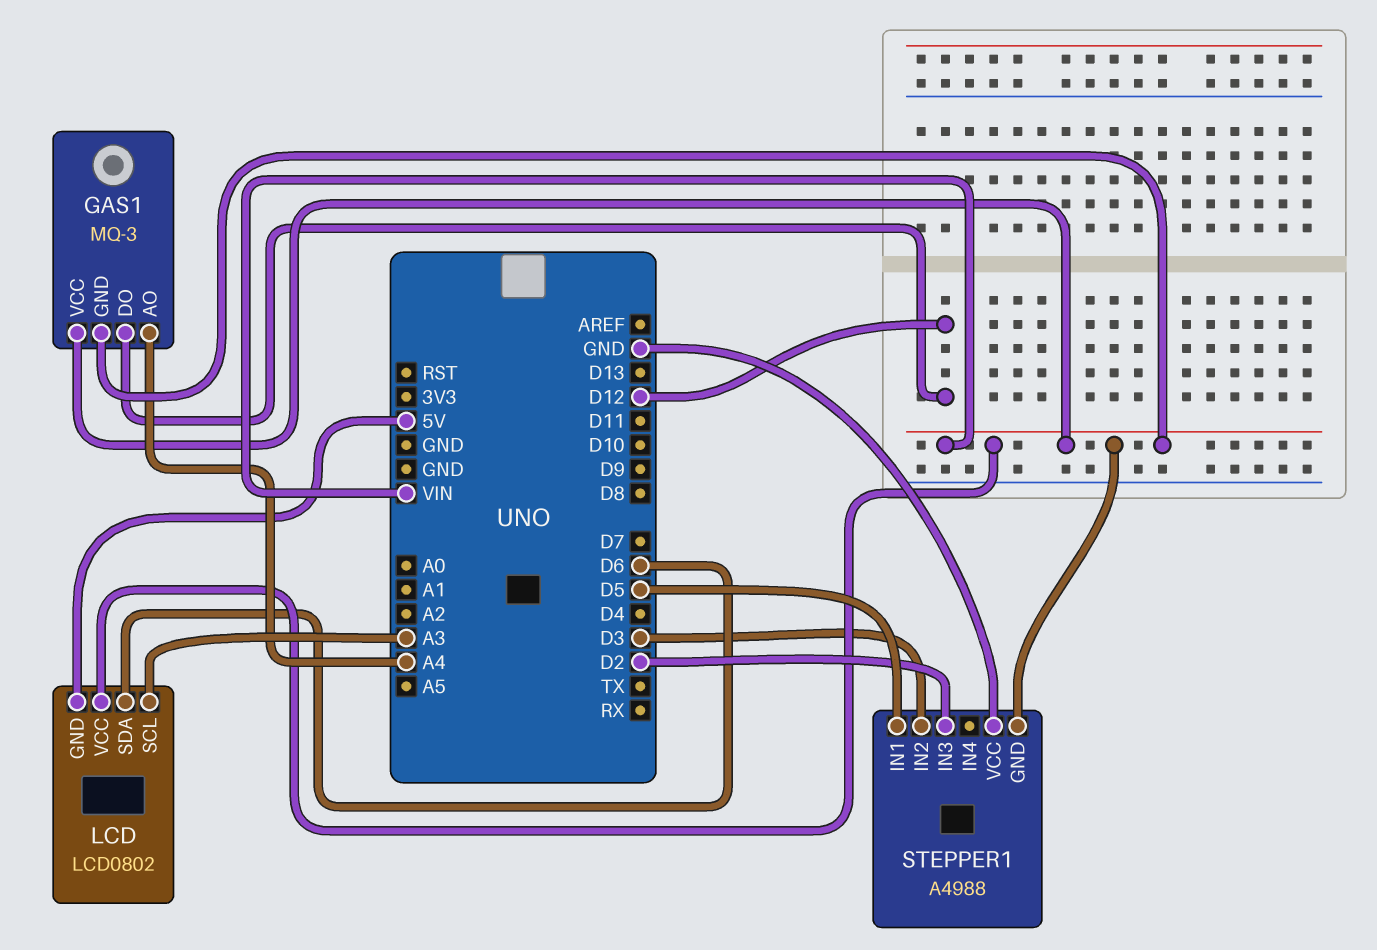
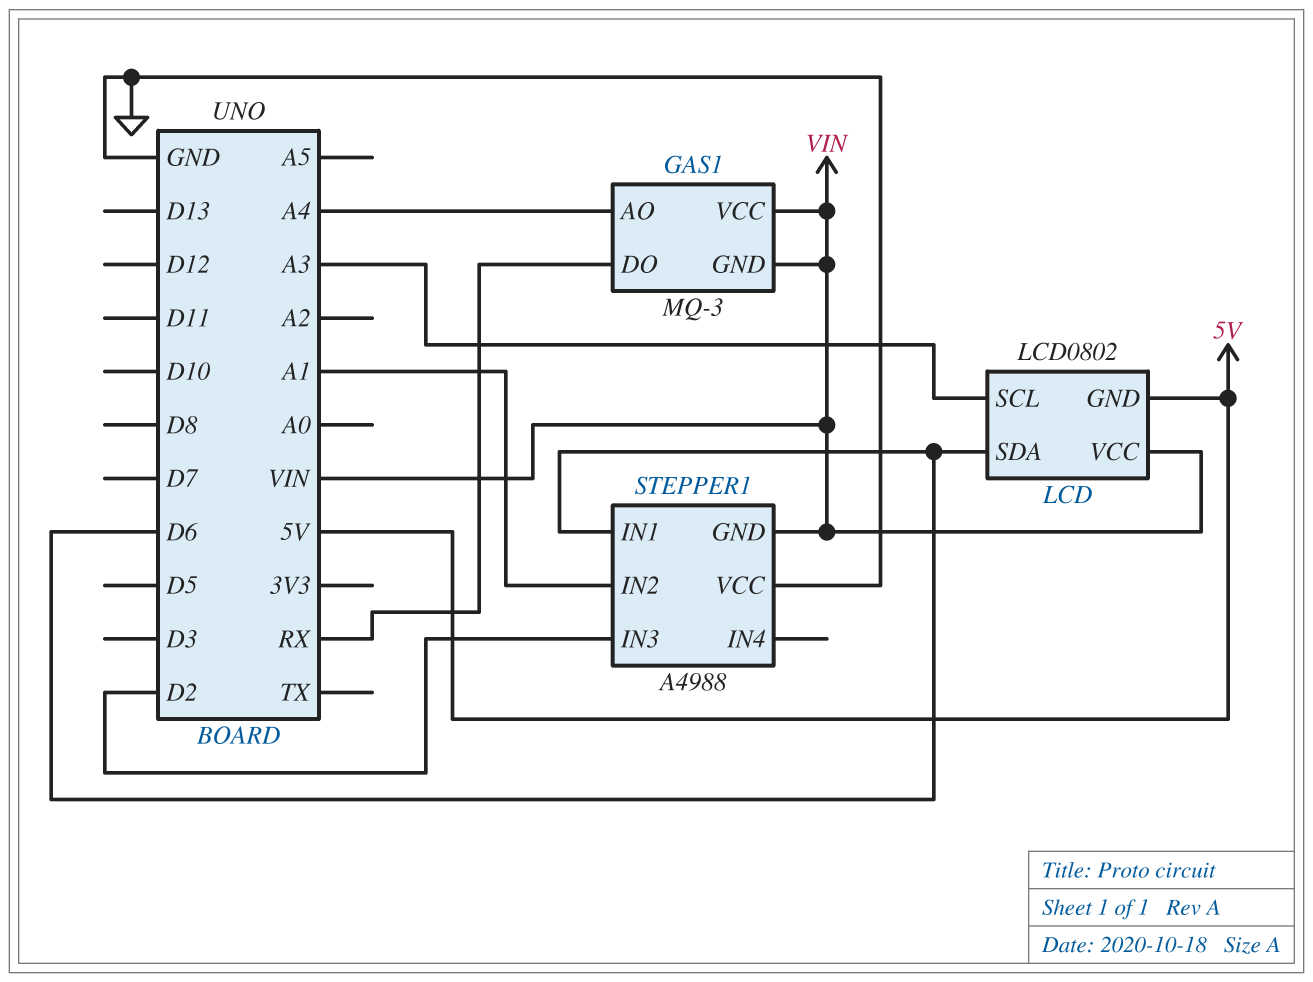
GAS1 pin DO: D12 -> RX
STEPPER1 pin IN1: D5 -> D6
STEPPER1 pin IN2: D3 -> A1

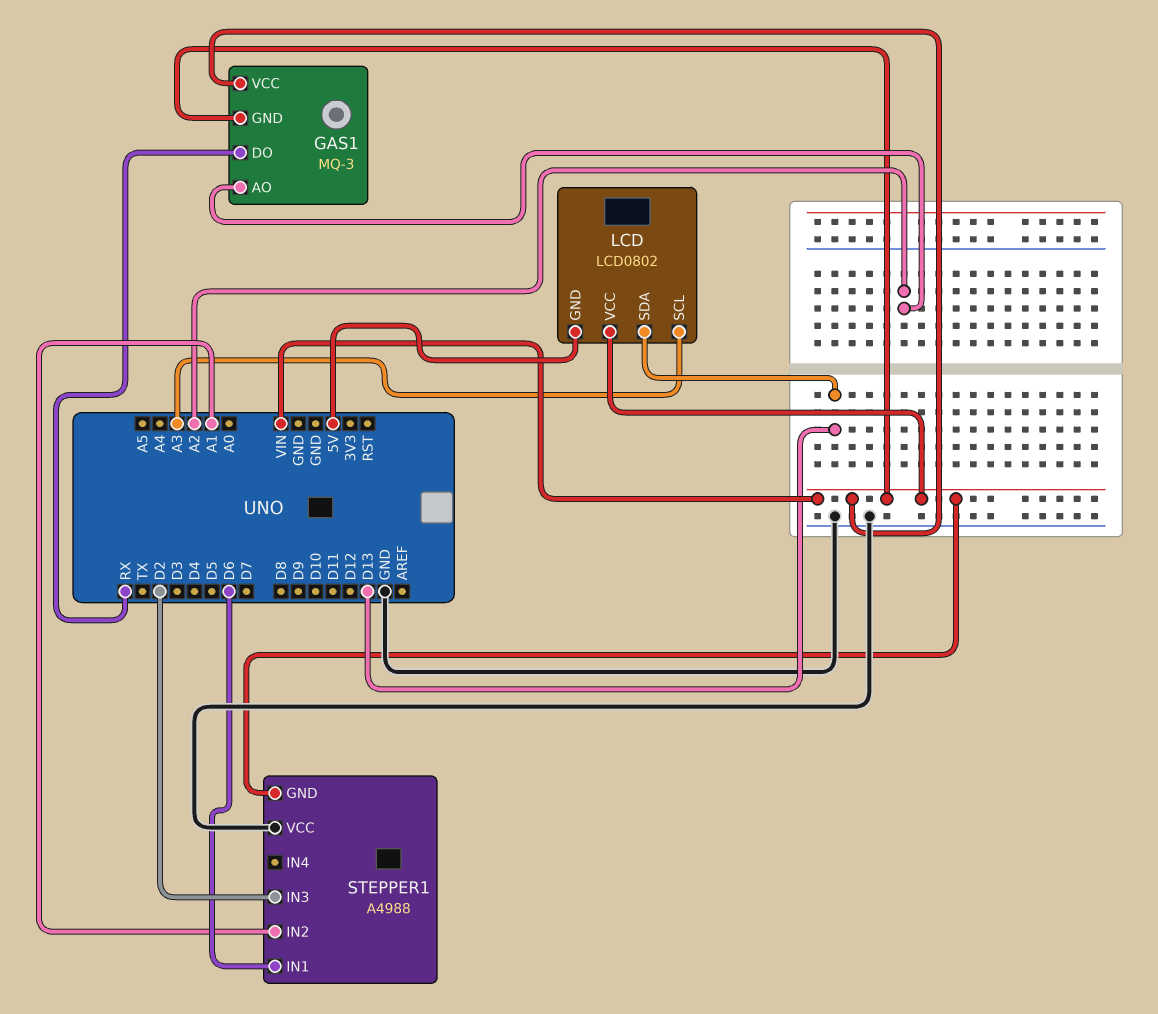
GAS1 pin AO: A4 -> A2
LCD pin SDA: D6 -> D13

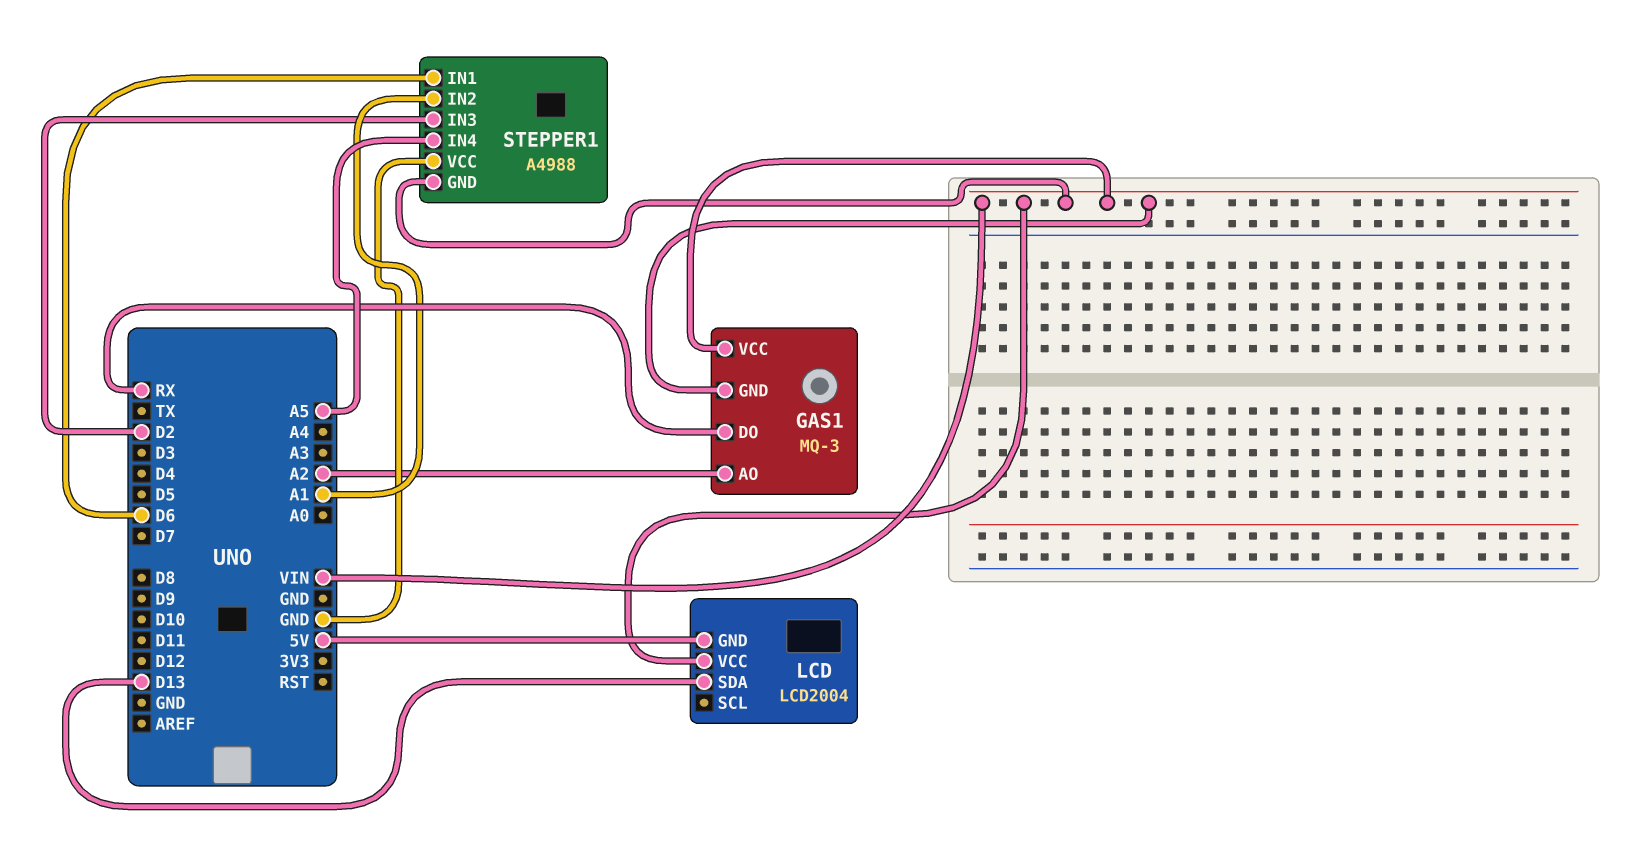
LCD: LCD0802 -> LCD2004
LCD pin SCL: A3 -> none
STEPPER1 pin IN4: none -> A5

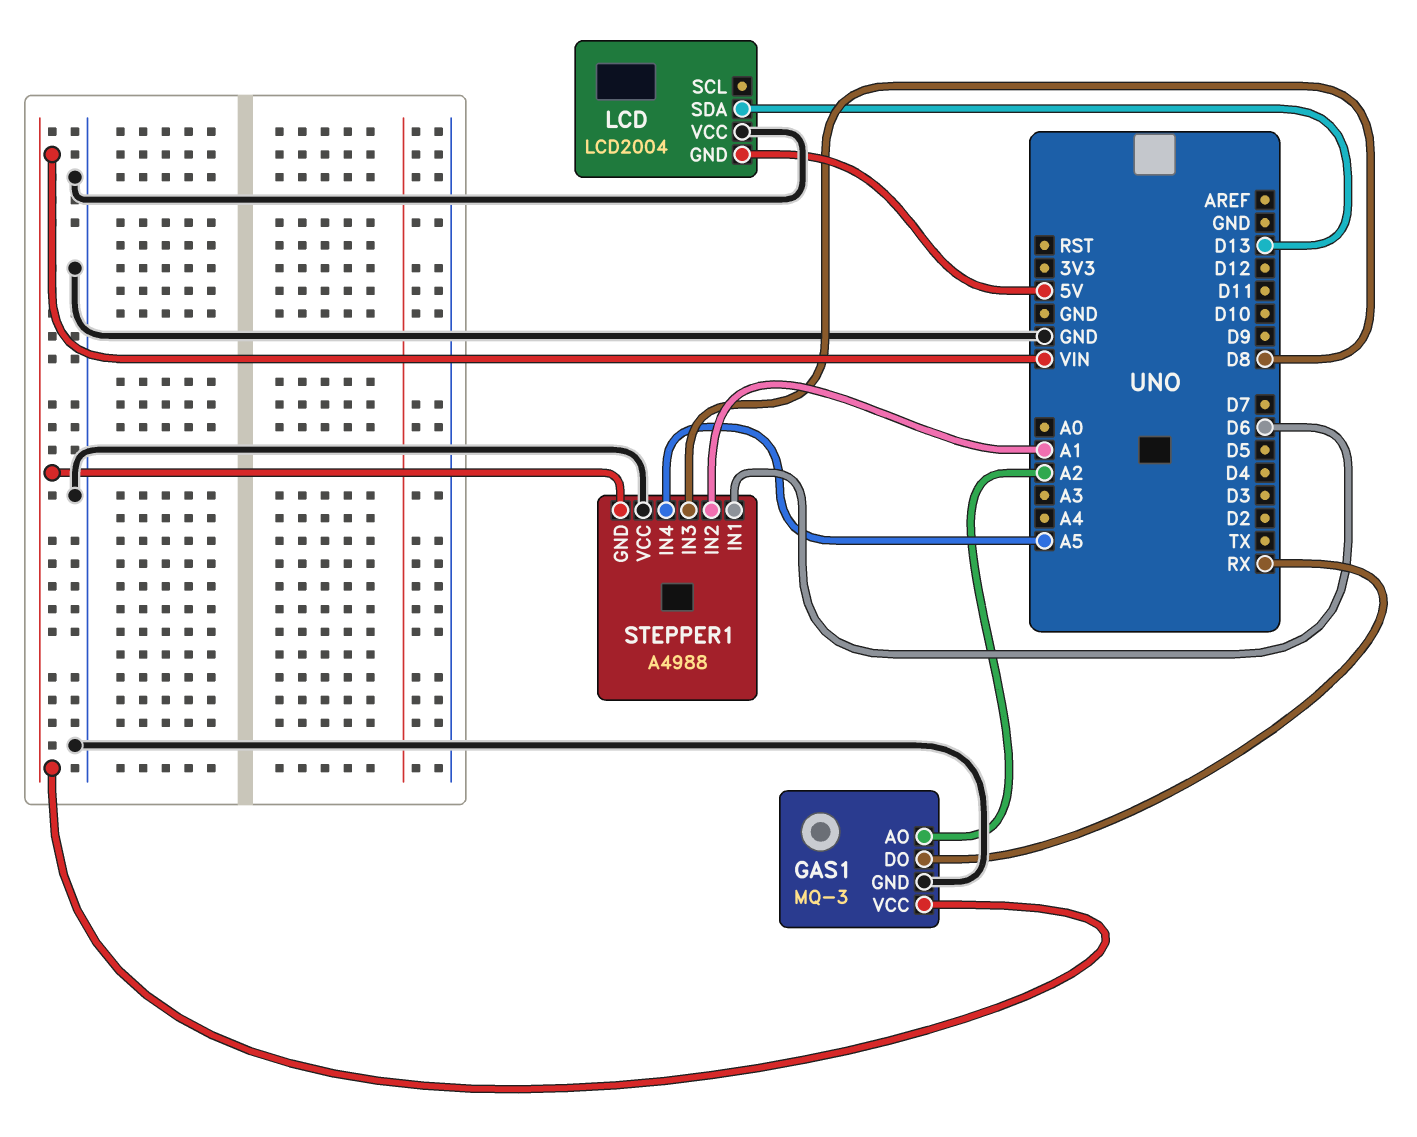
GAS1 pin GND: VIN -> GND
LCD pin VCC: VIN -> GND
STEPPER1 pin IN3: D2 -> D8

